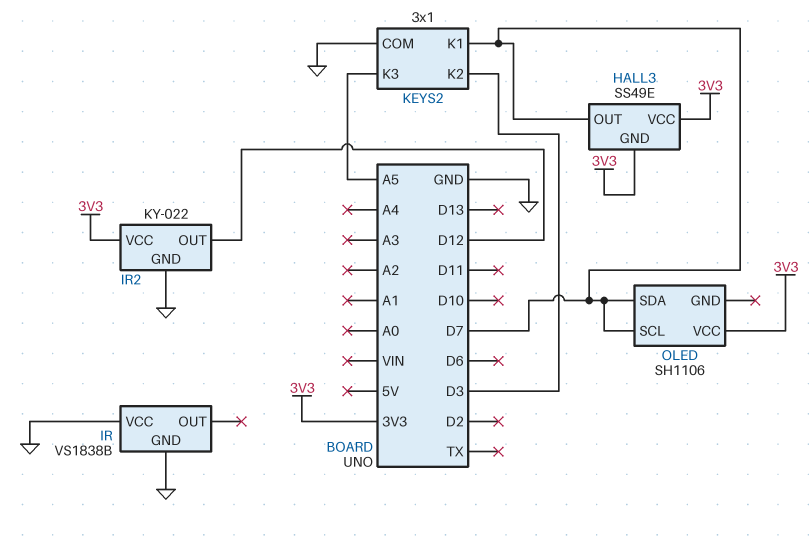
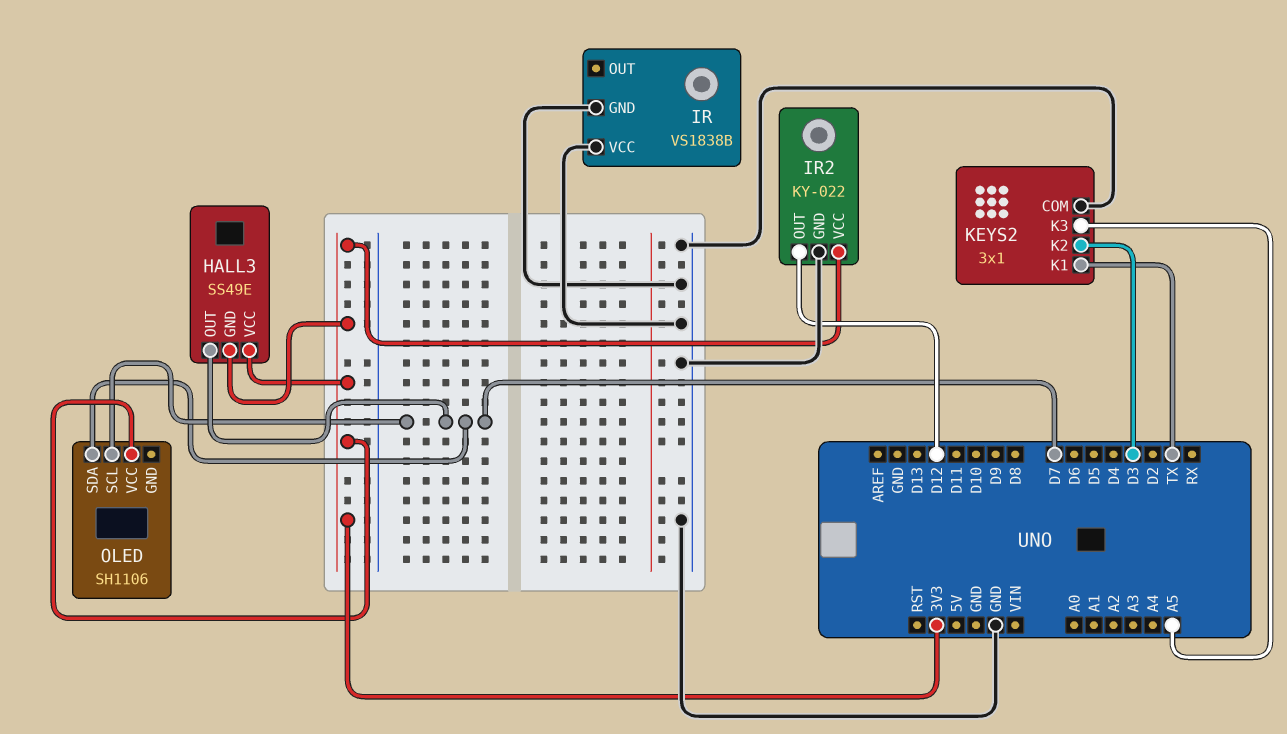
KEYS2 pin K1: D7 -> TX

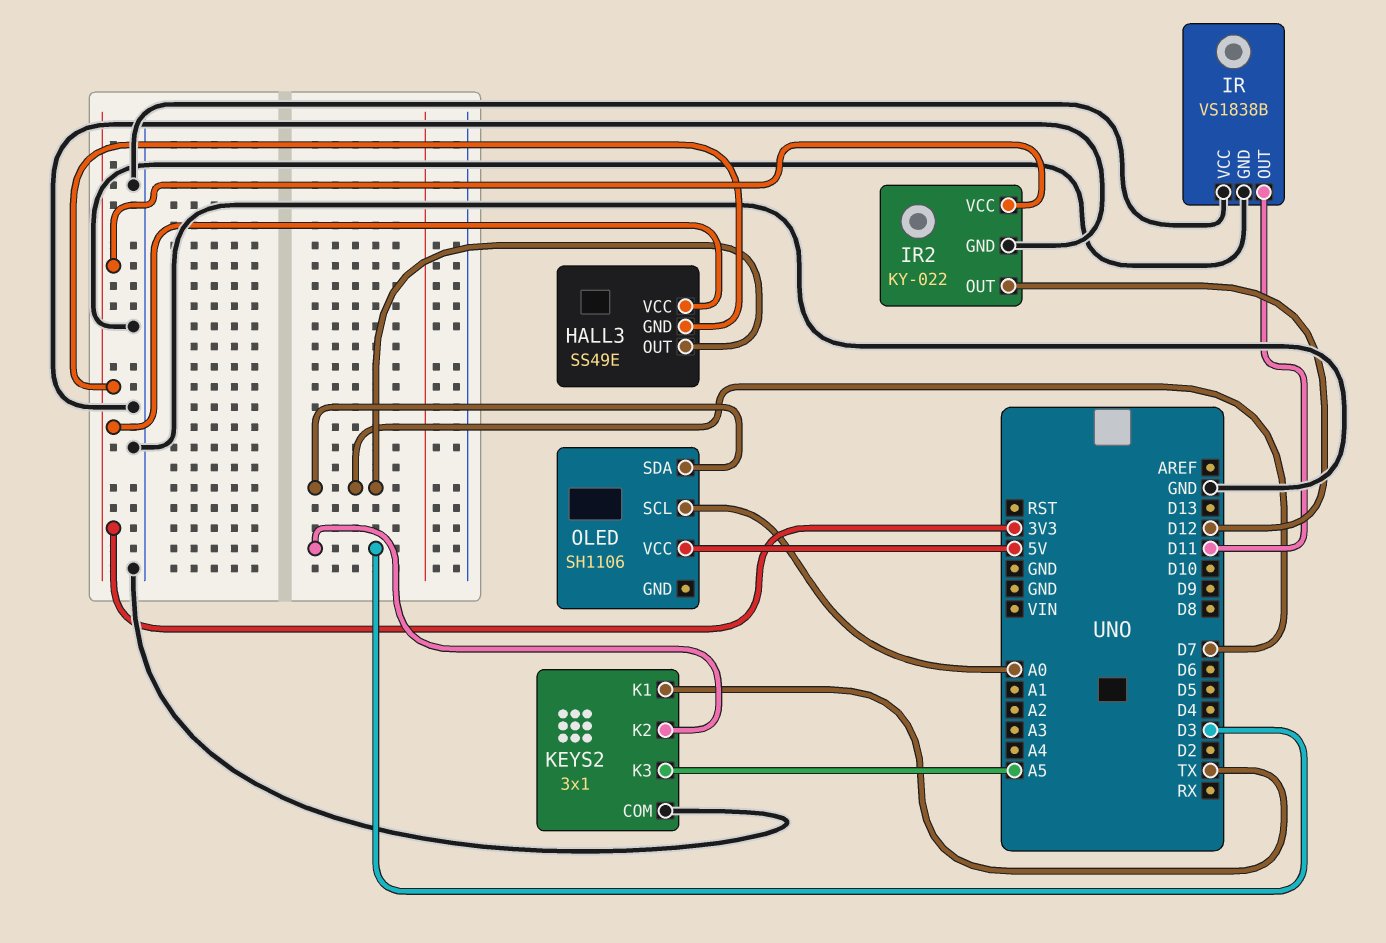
IR pin OUT: none -> D11
OLED pin SCL: D7 -> A0
OLED pin VCC: 3V3 -> 5V

